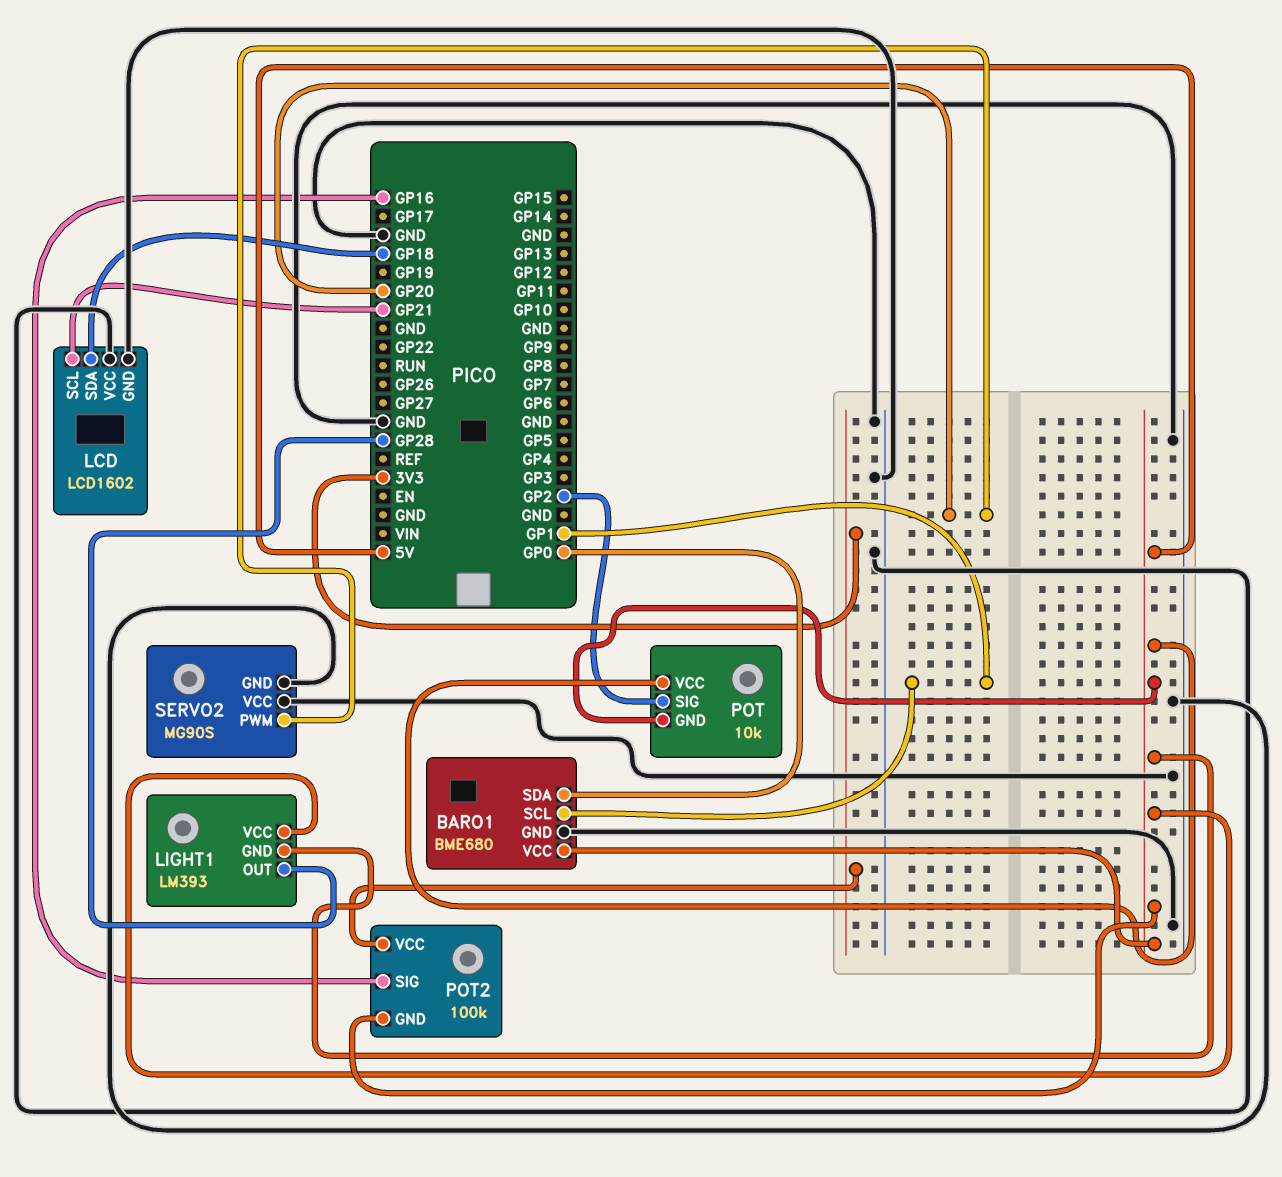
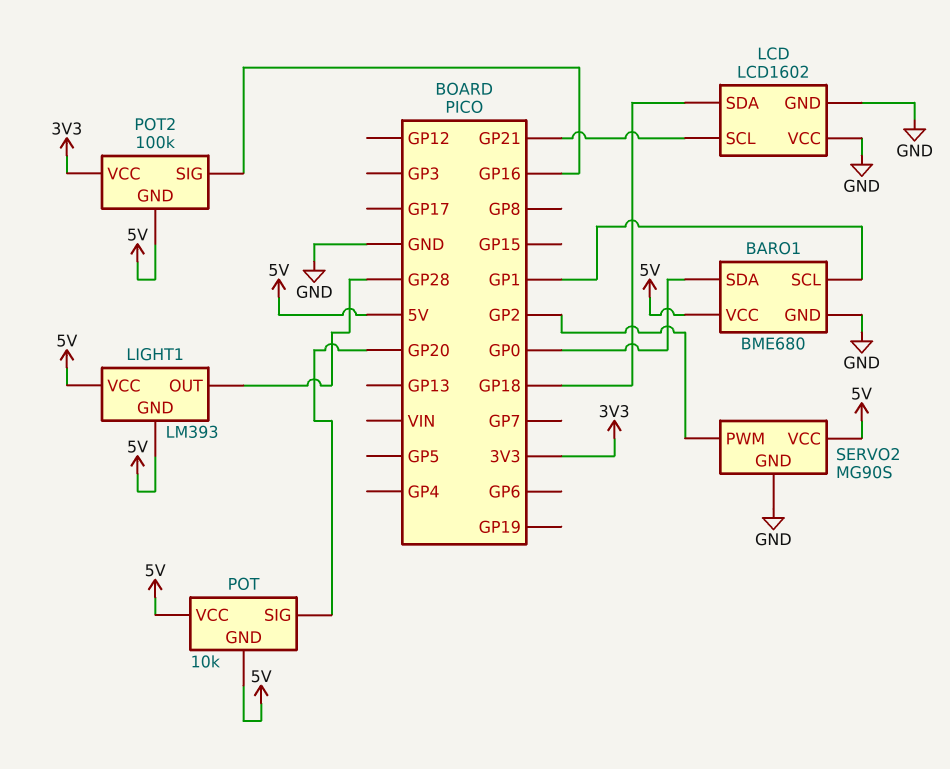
POT pin SIG: GP2 -> GP20
SERVO2 pin PWM: GP20 -> GP2
SERVO2 pin VCC: GND -> 5V

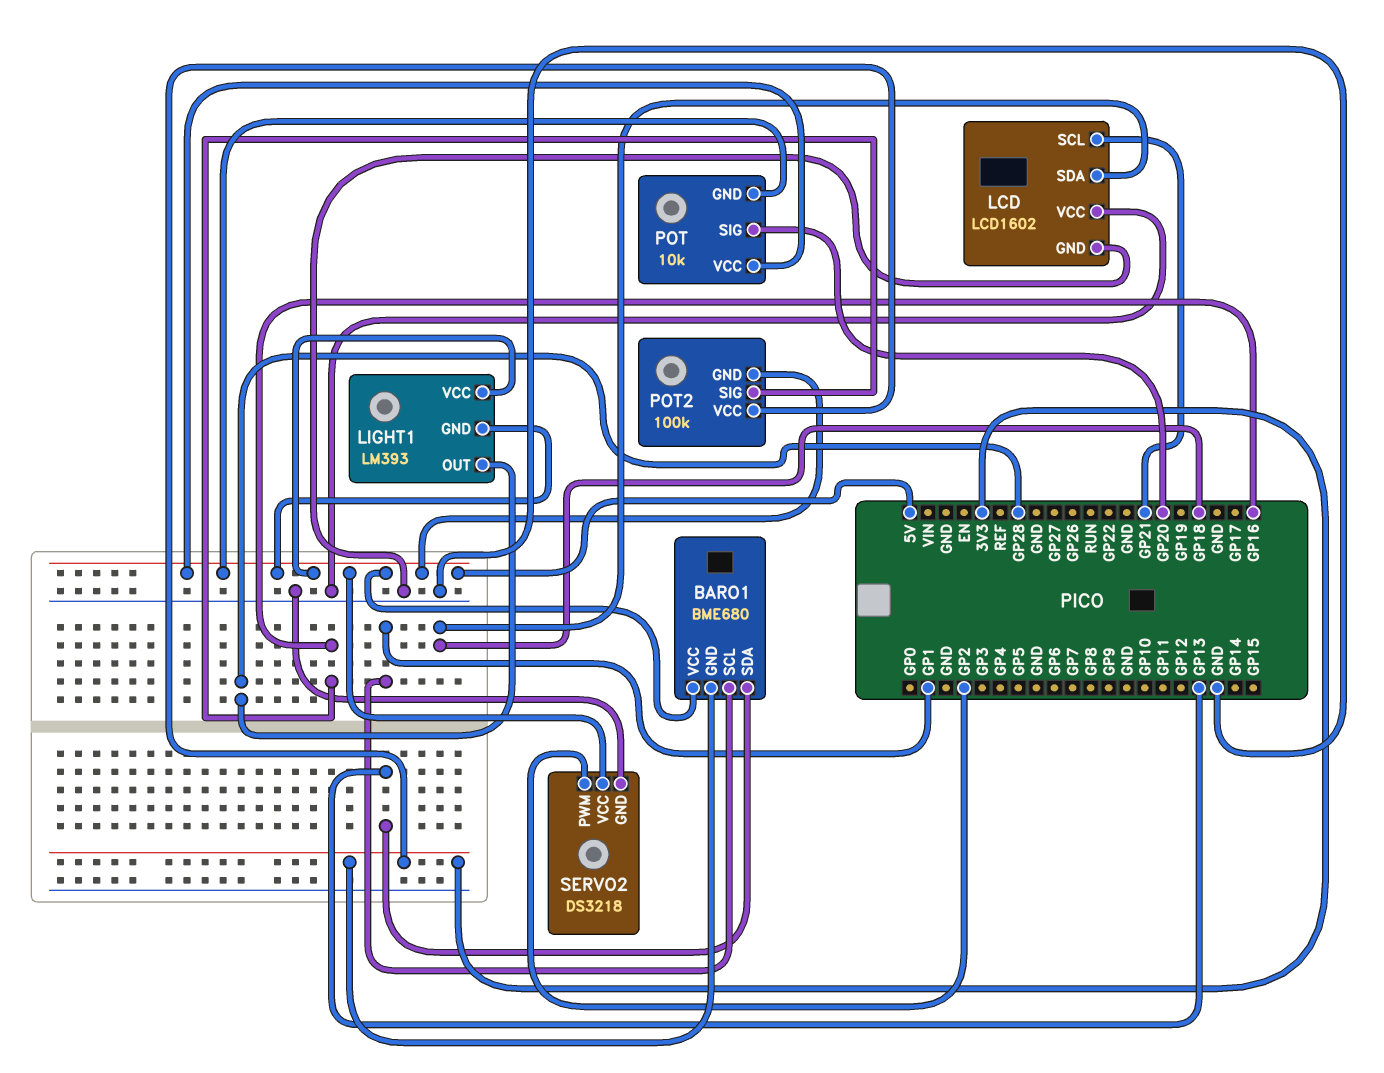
BARO1 pin GND: GND -> 3V3
BARO1 pin SDA: GP0 -> GP13
SERVO2: MG90S -> DS3218

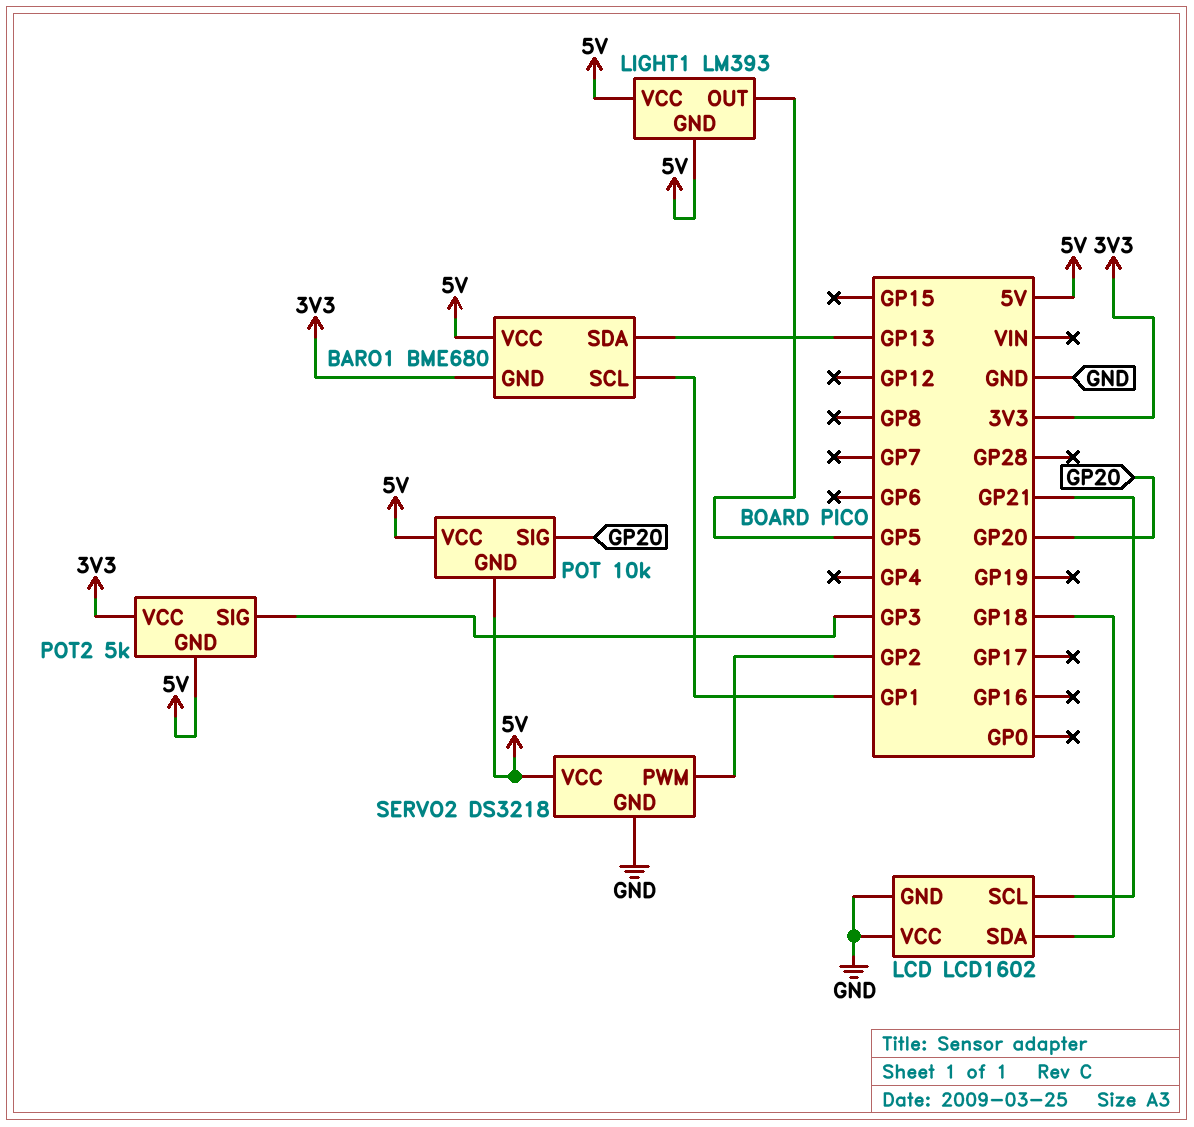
LIGHT1 pin OUT: GP28 -> GP5
POT2: 100k -> 5k
POT2 pin SIG: GP16 -> GP3

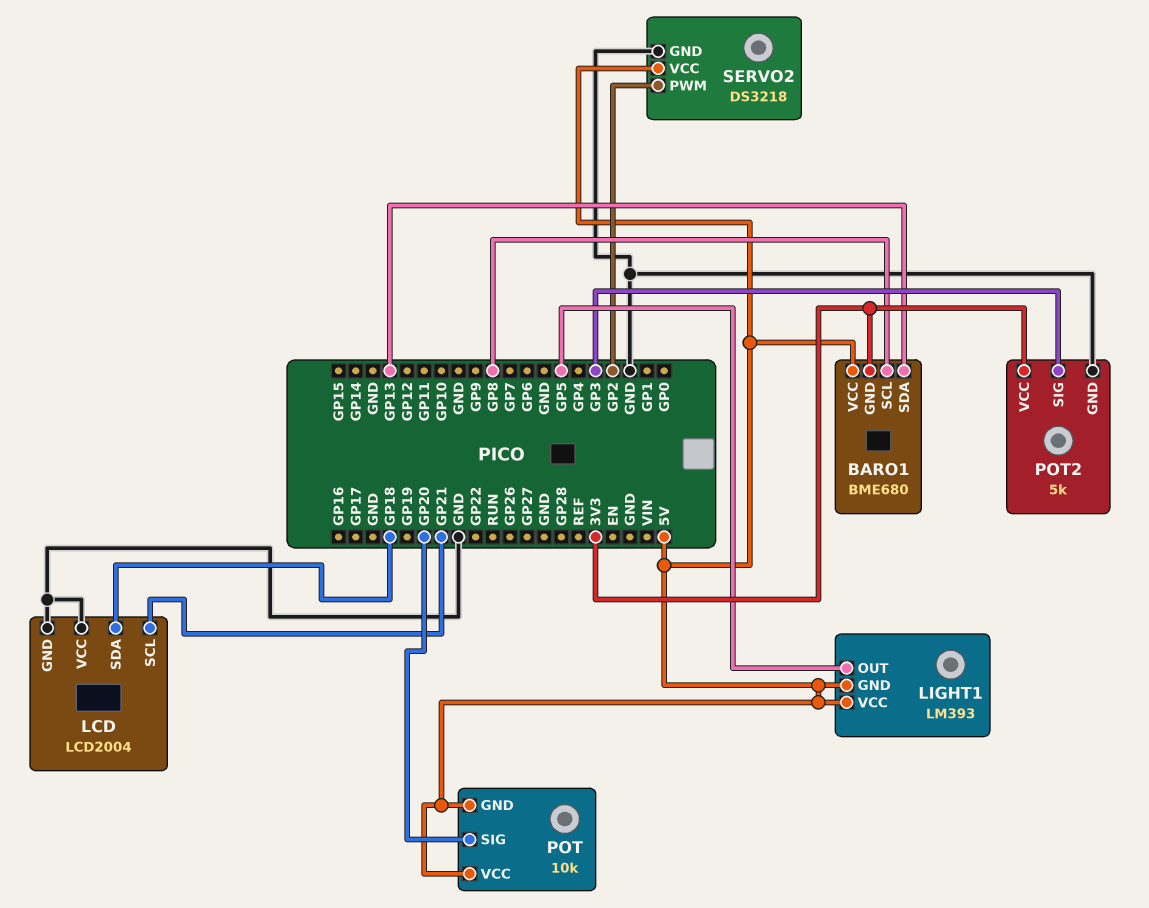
BARO1 pin SCL: GP1 -> GP8
LCD: LCD1602 -> LCD2004
POT2 pin GND: 5V -> GND

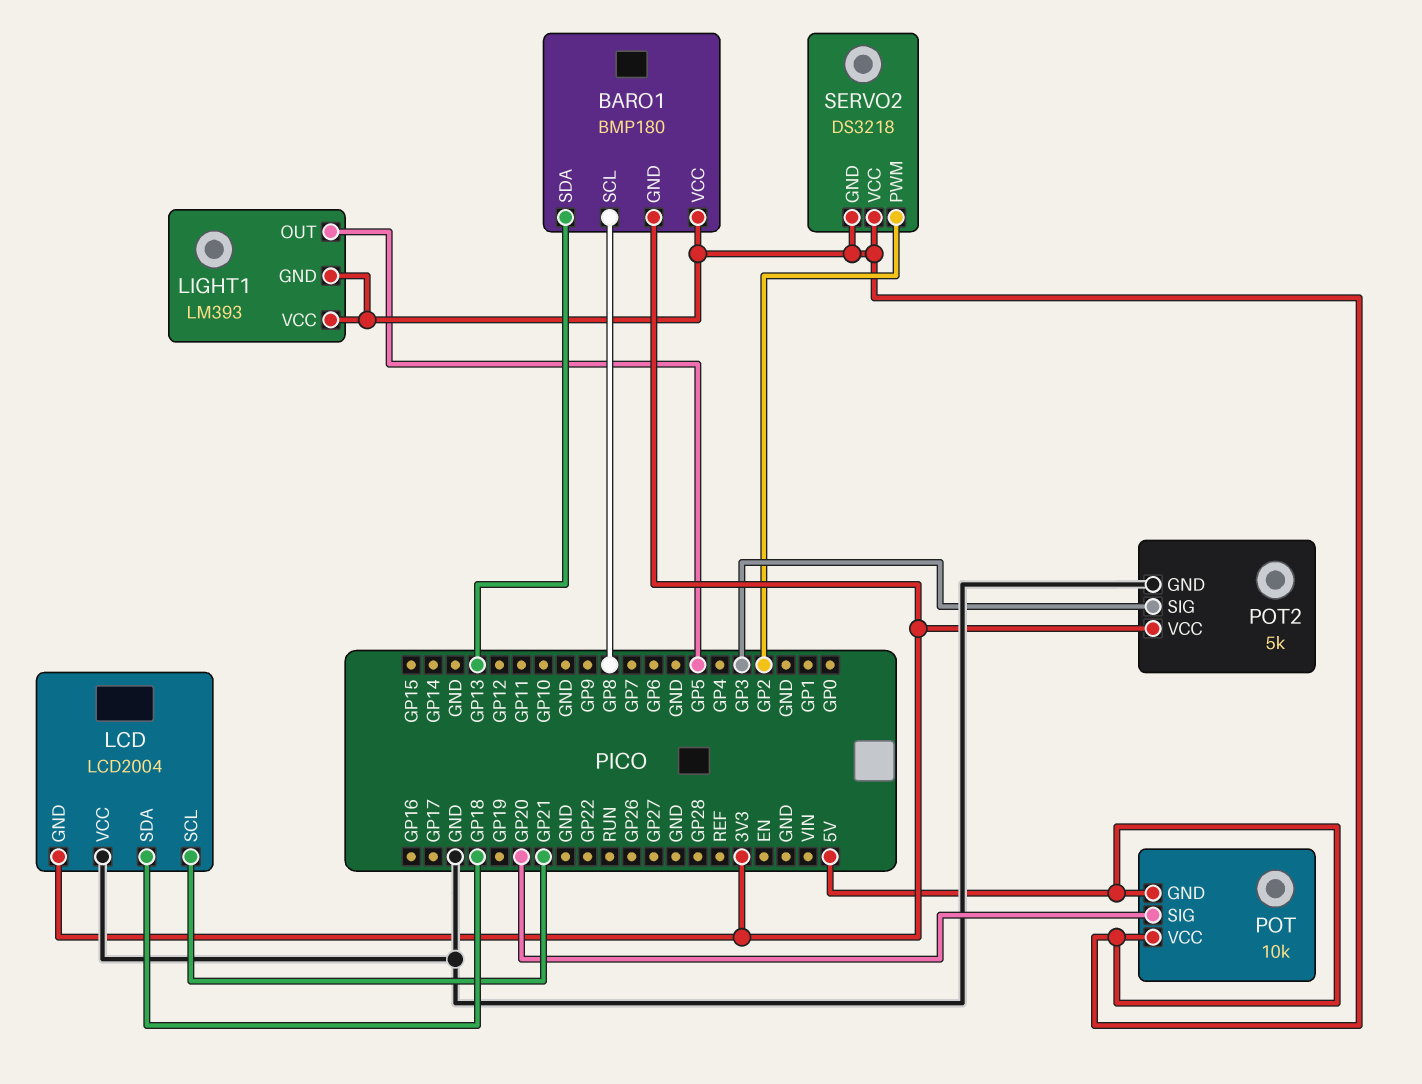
BARO1: BME680 -> BMP180
LCD pin GND: GND -> 3V3
SERVO2 pin GND: GND -> 5V

